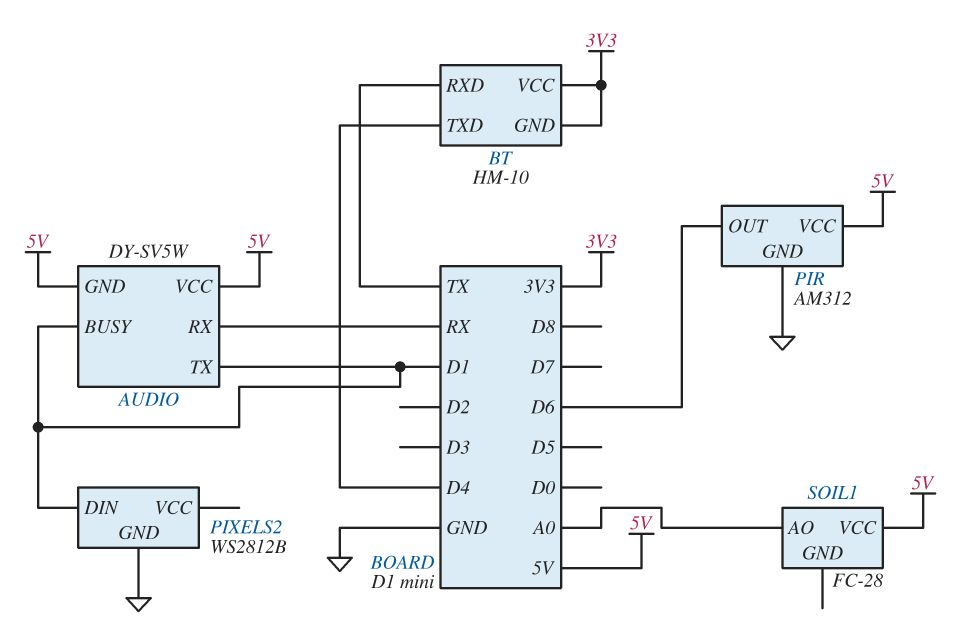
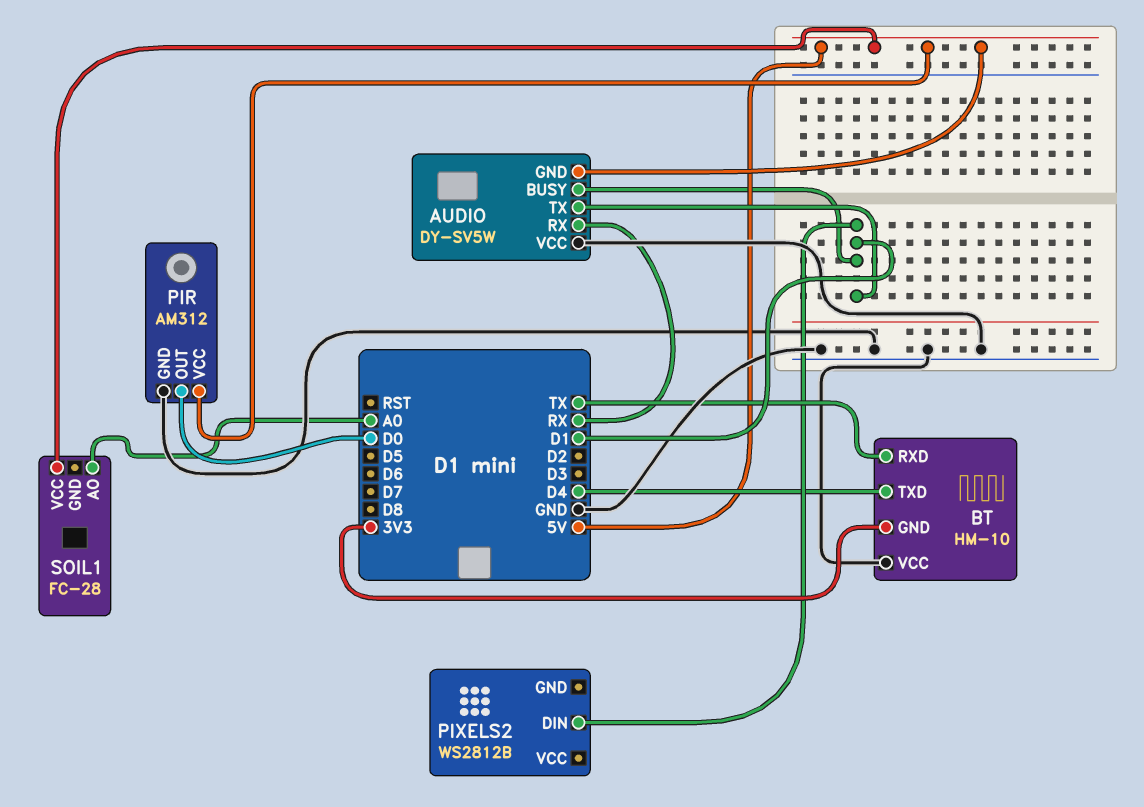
AUDIO pin VCC: 5V -> GND
BT pin VCC: 3V3 -> GND
PIR pin OUT: D6 -> D0
PIXELS2 pin GND: GND -> none

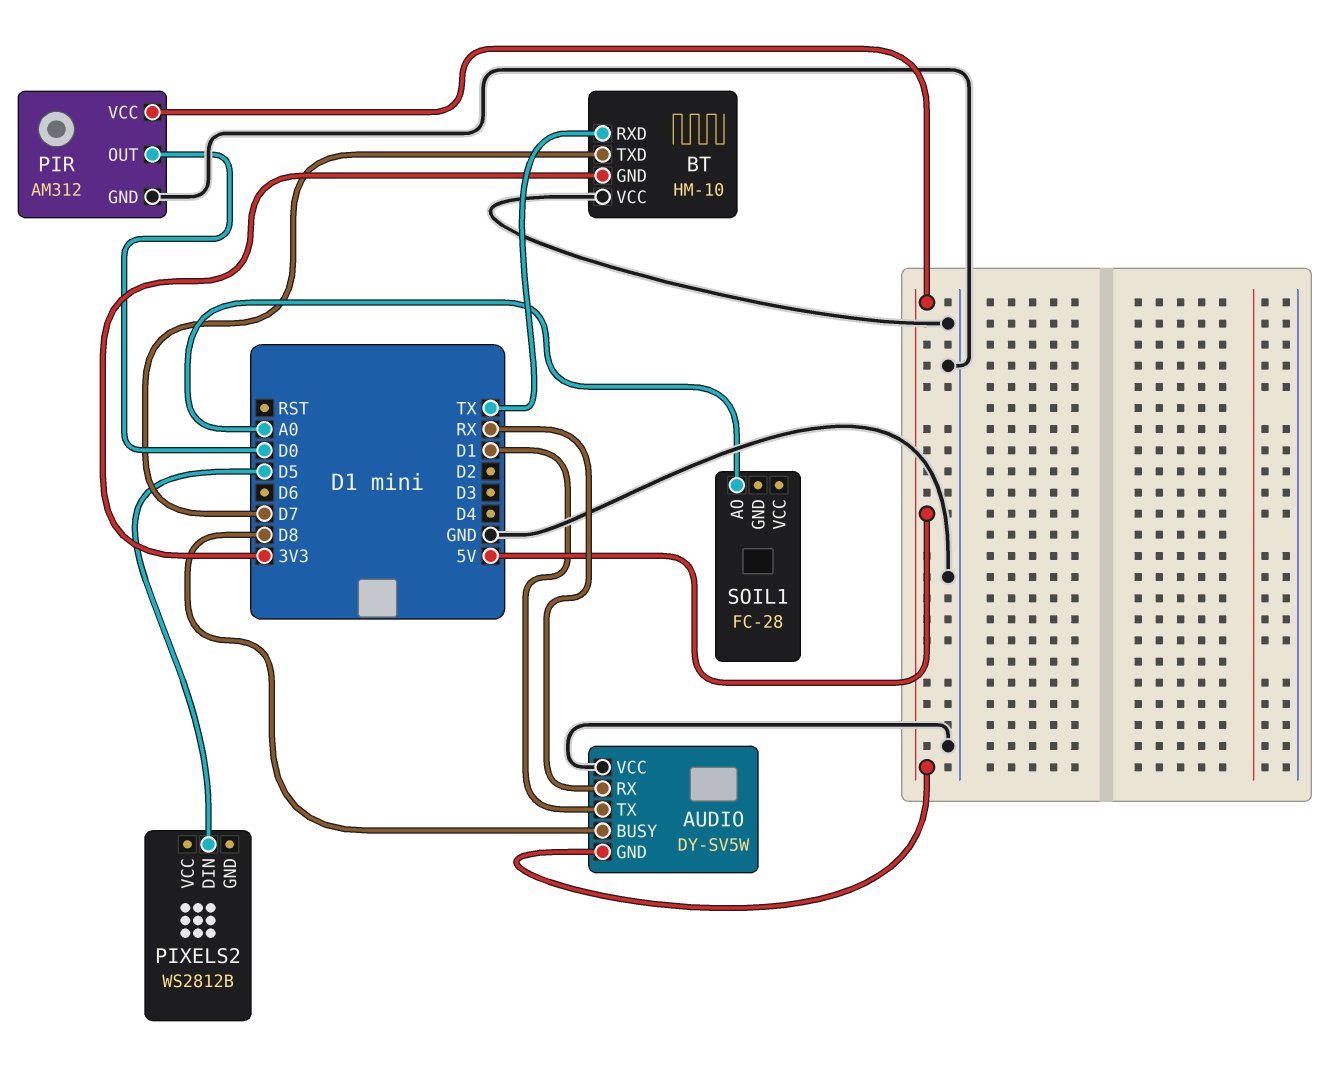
AUDIO pin BUSY: D1 -> D8
BT pin TXD: D4 -> D7
PIXELS2 pin DIN: D1 -> D5
SOIL1 pin VCC: 5V -> none

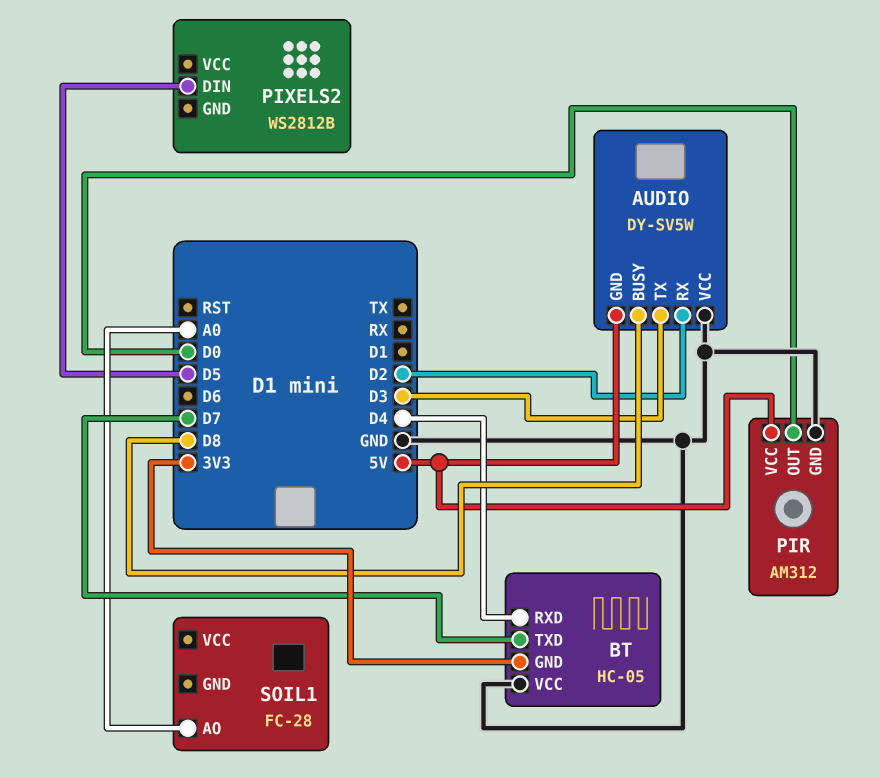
AUDIO pin RX: RX -> D2
AUDIO pin TX: D1 -> D3
BT: HM-10 -> HC-05
BT pin RXD: TX -> D4

